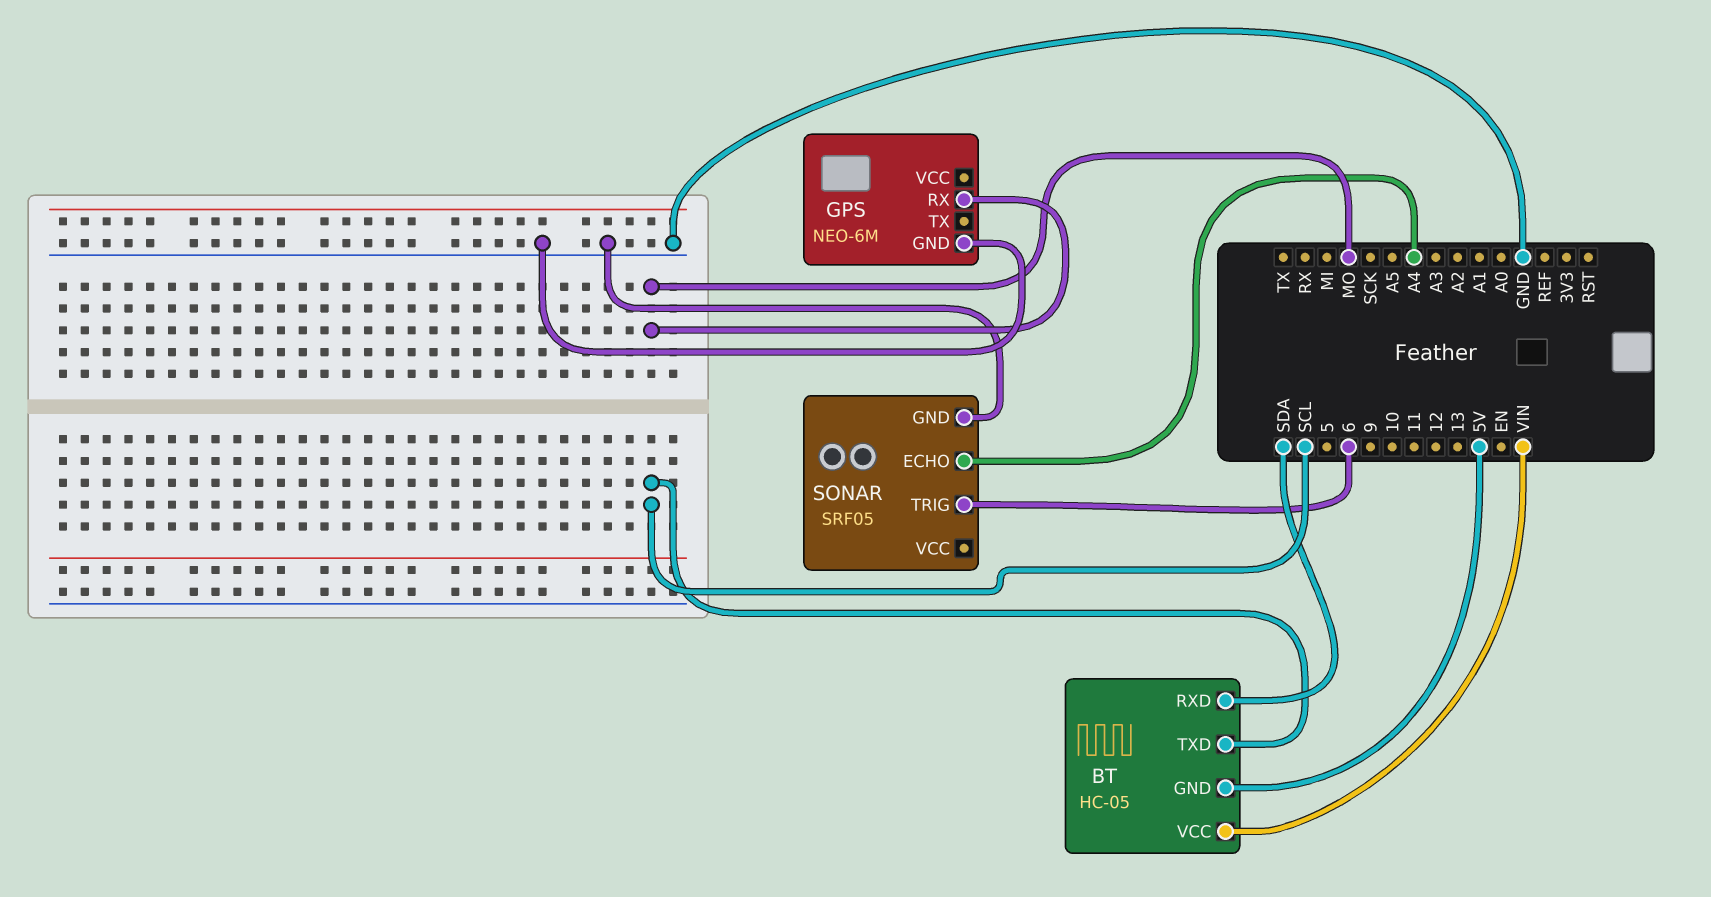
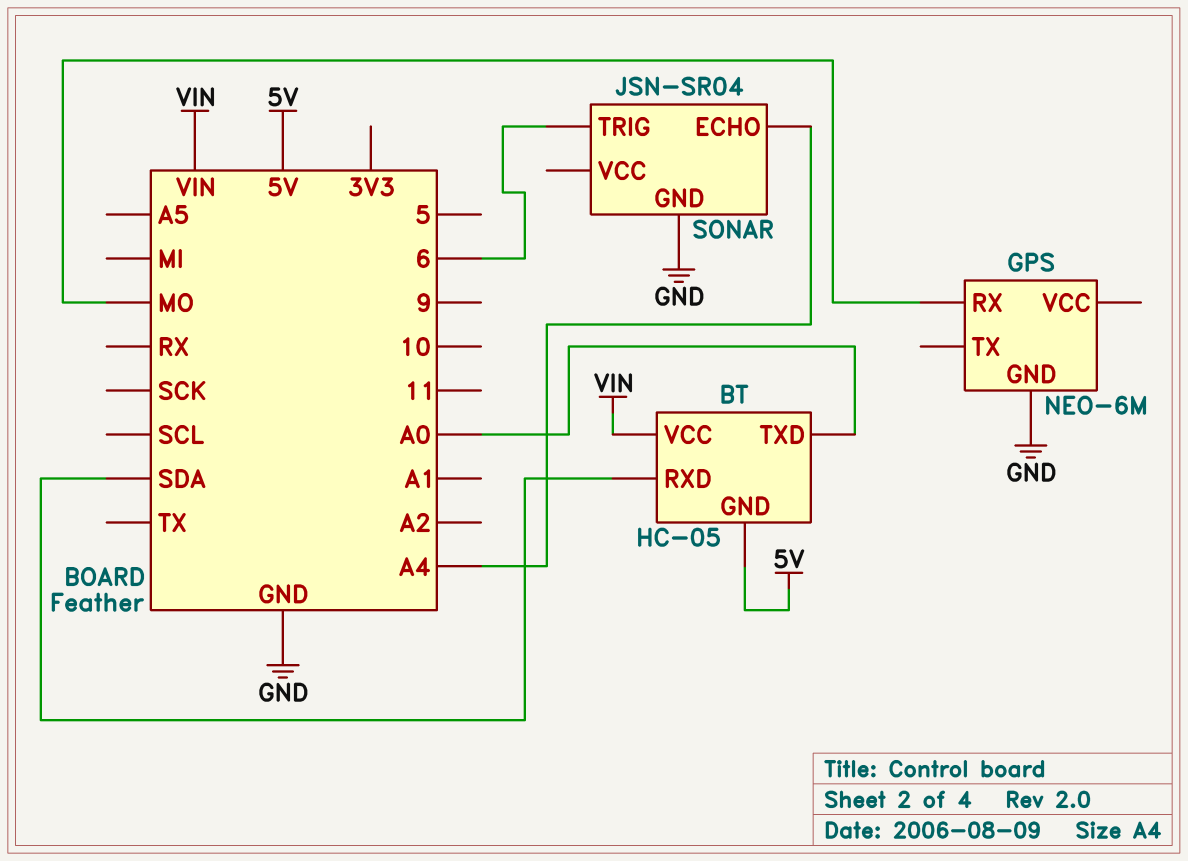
BT pin TXD: SCL -> A0
SONAR: SRF05 -> JSN-SR04

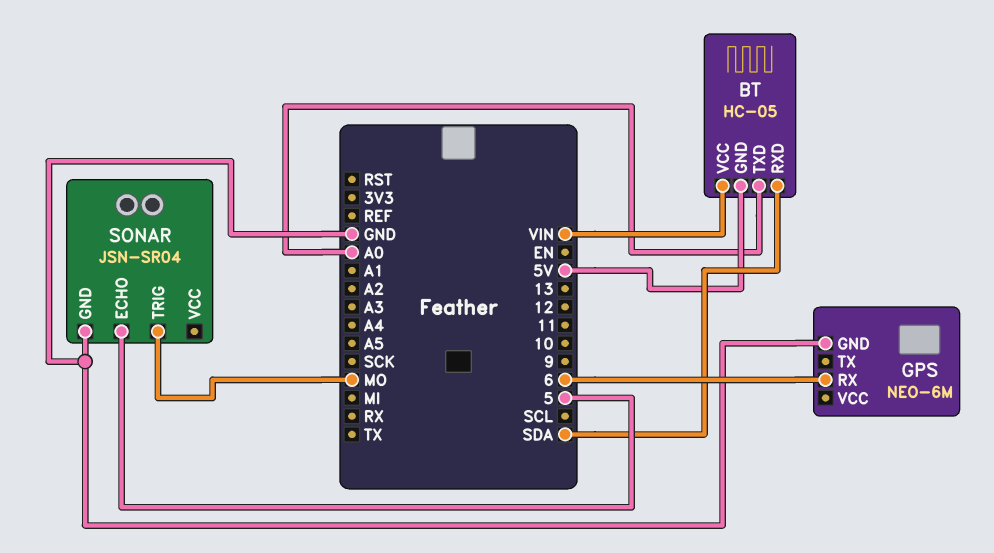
GPS pin RX: MO -> 6
SONAR pin ECHO: A4 -> 5
SONAR pin TRIG: 6 -> MO

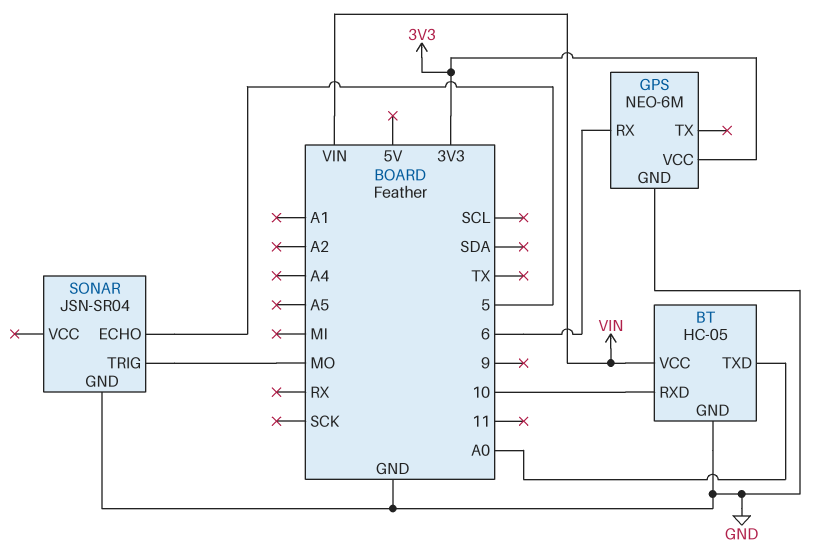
BT pin GND: 5V -> GND
BT pin RXD: SDA -> 10
GPS pin VCC: none -> 3V3

